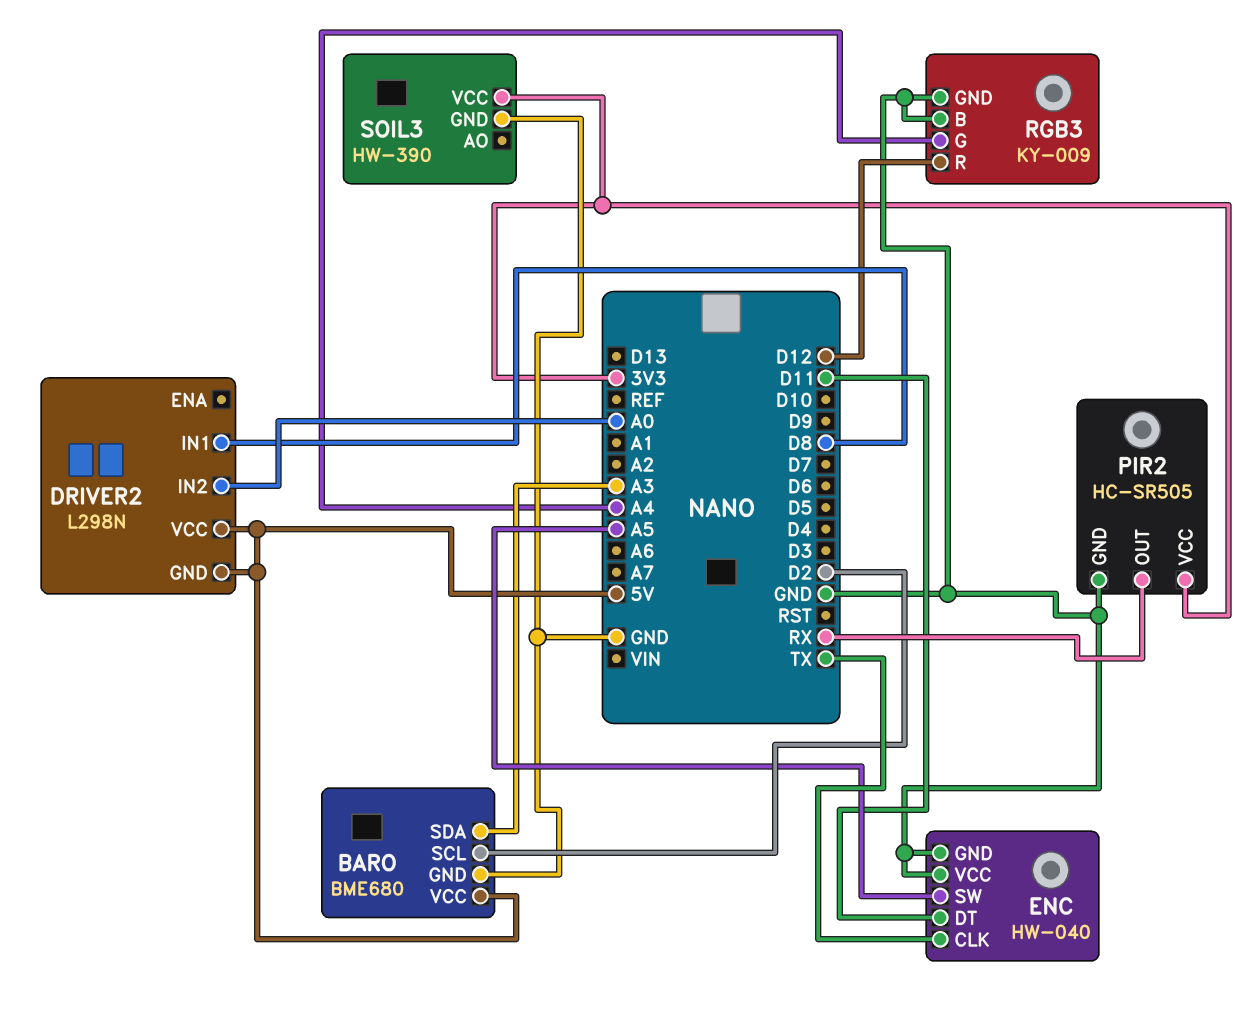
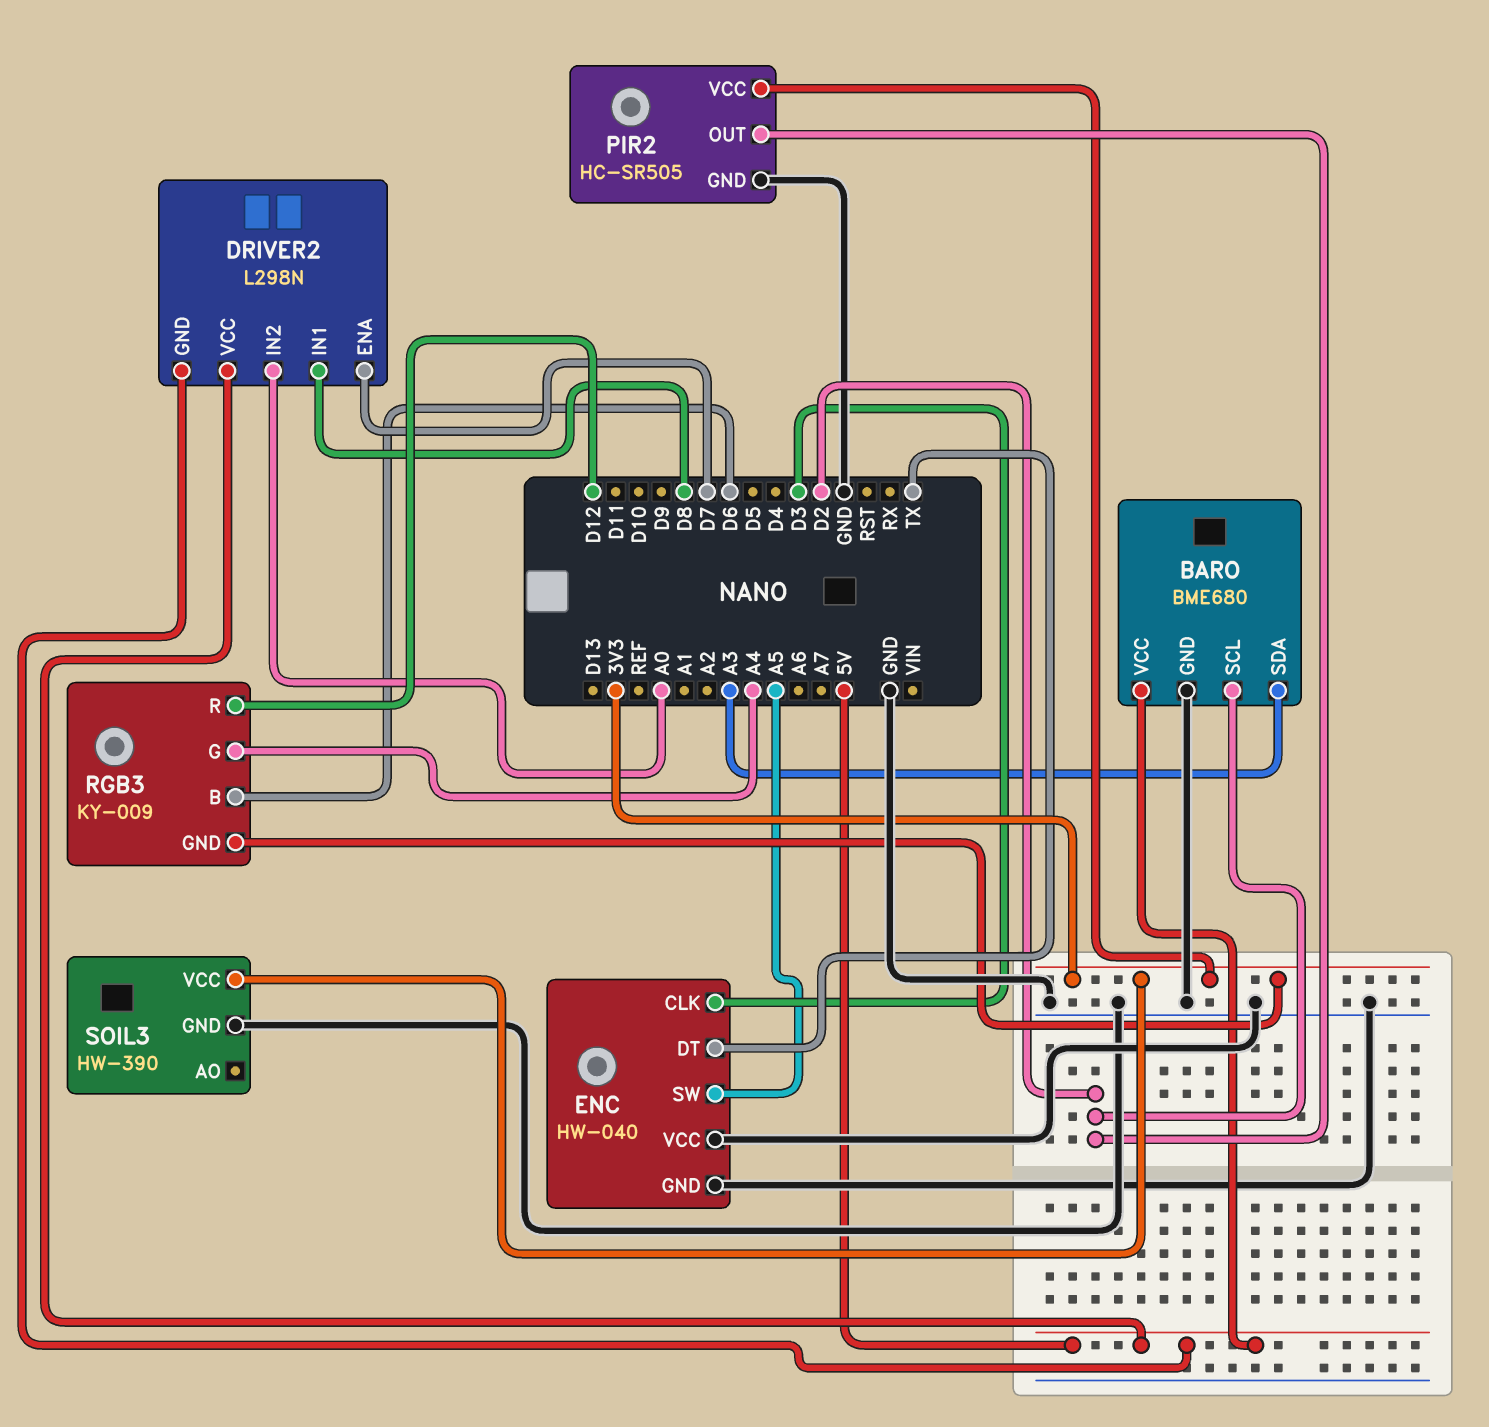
DRIVER2 pin ENA: none -> D7
ENC pin CLK: TX -> D3
ENC pin DT: D11 -> TX
PIR2 pin OUT: RX -> D2
RGB3 pin B: GND -> D6
RGB3 pin GND: GND -> 3V3

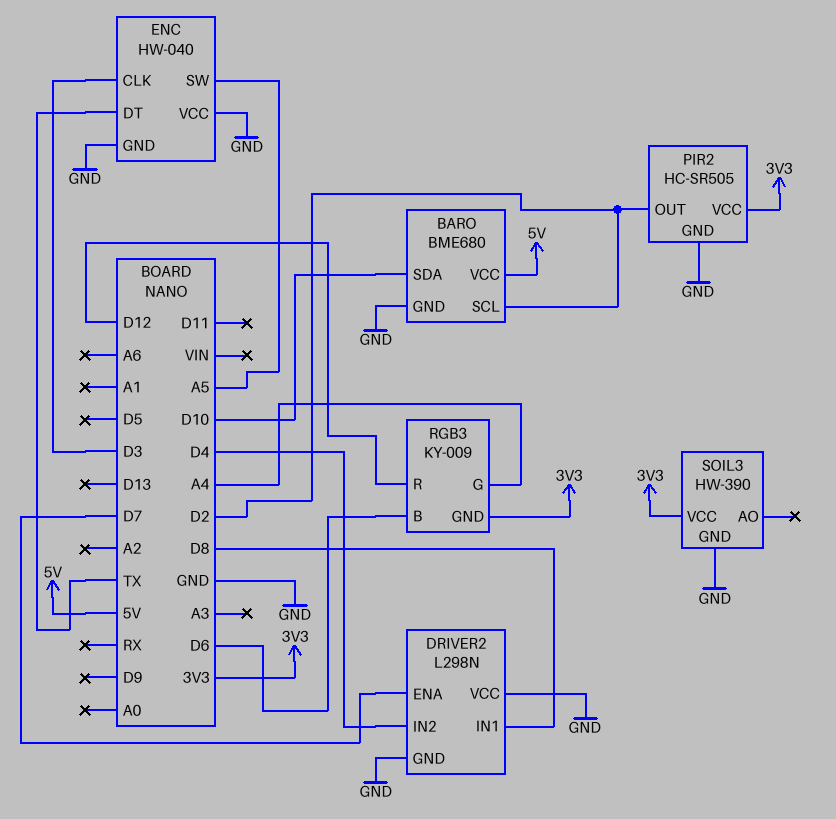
BARO pin SDA: A3 -> D10
DRIVER2 pin GND: 5V -> GND
DRIVER2 pin IN2: A0 -> D4
DRIVER2 pin VCC: 5V -> GND

